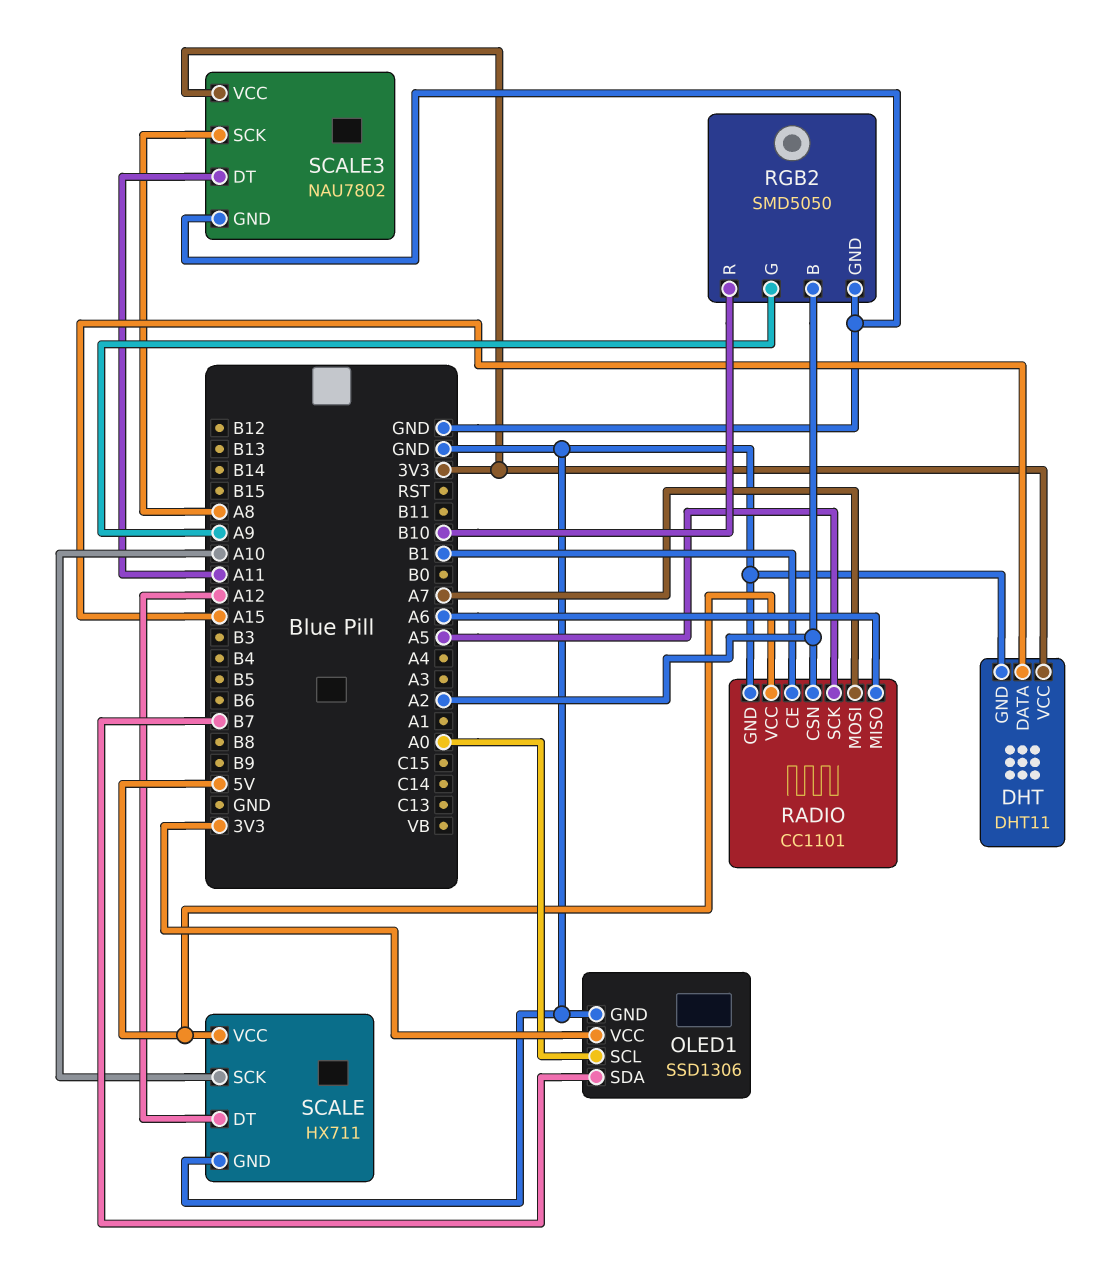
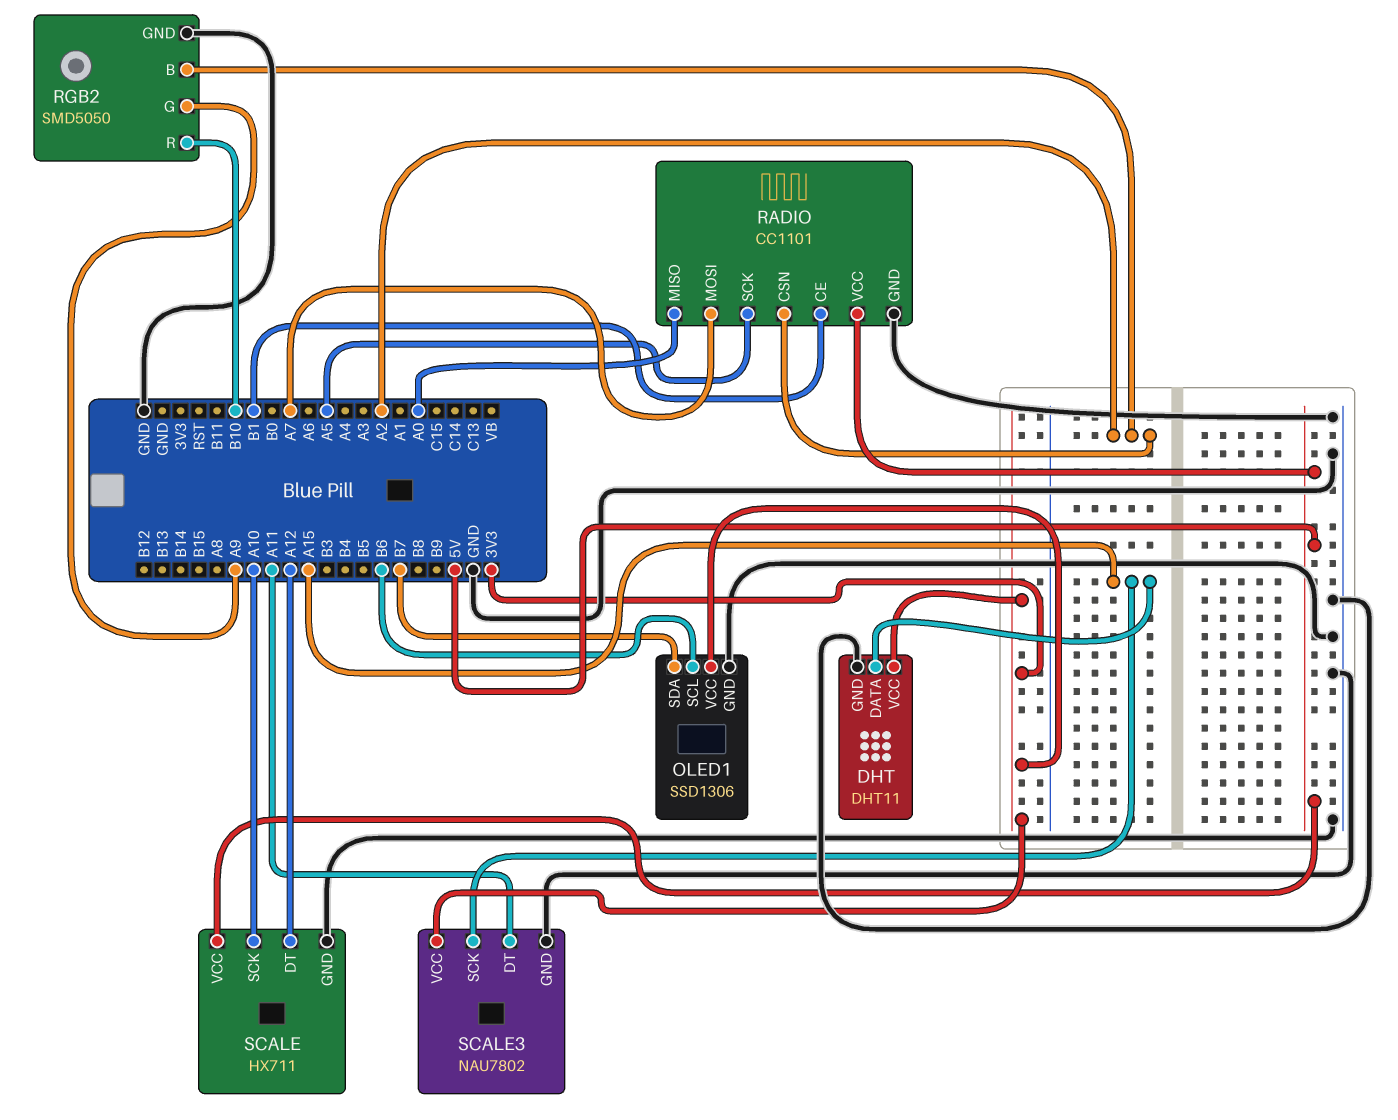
OLED1 pin SCL: A0 -> B6
RADIO pin MISO: A6 -> A0
SCALE3 pin SCK: A8 -> A15

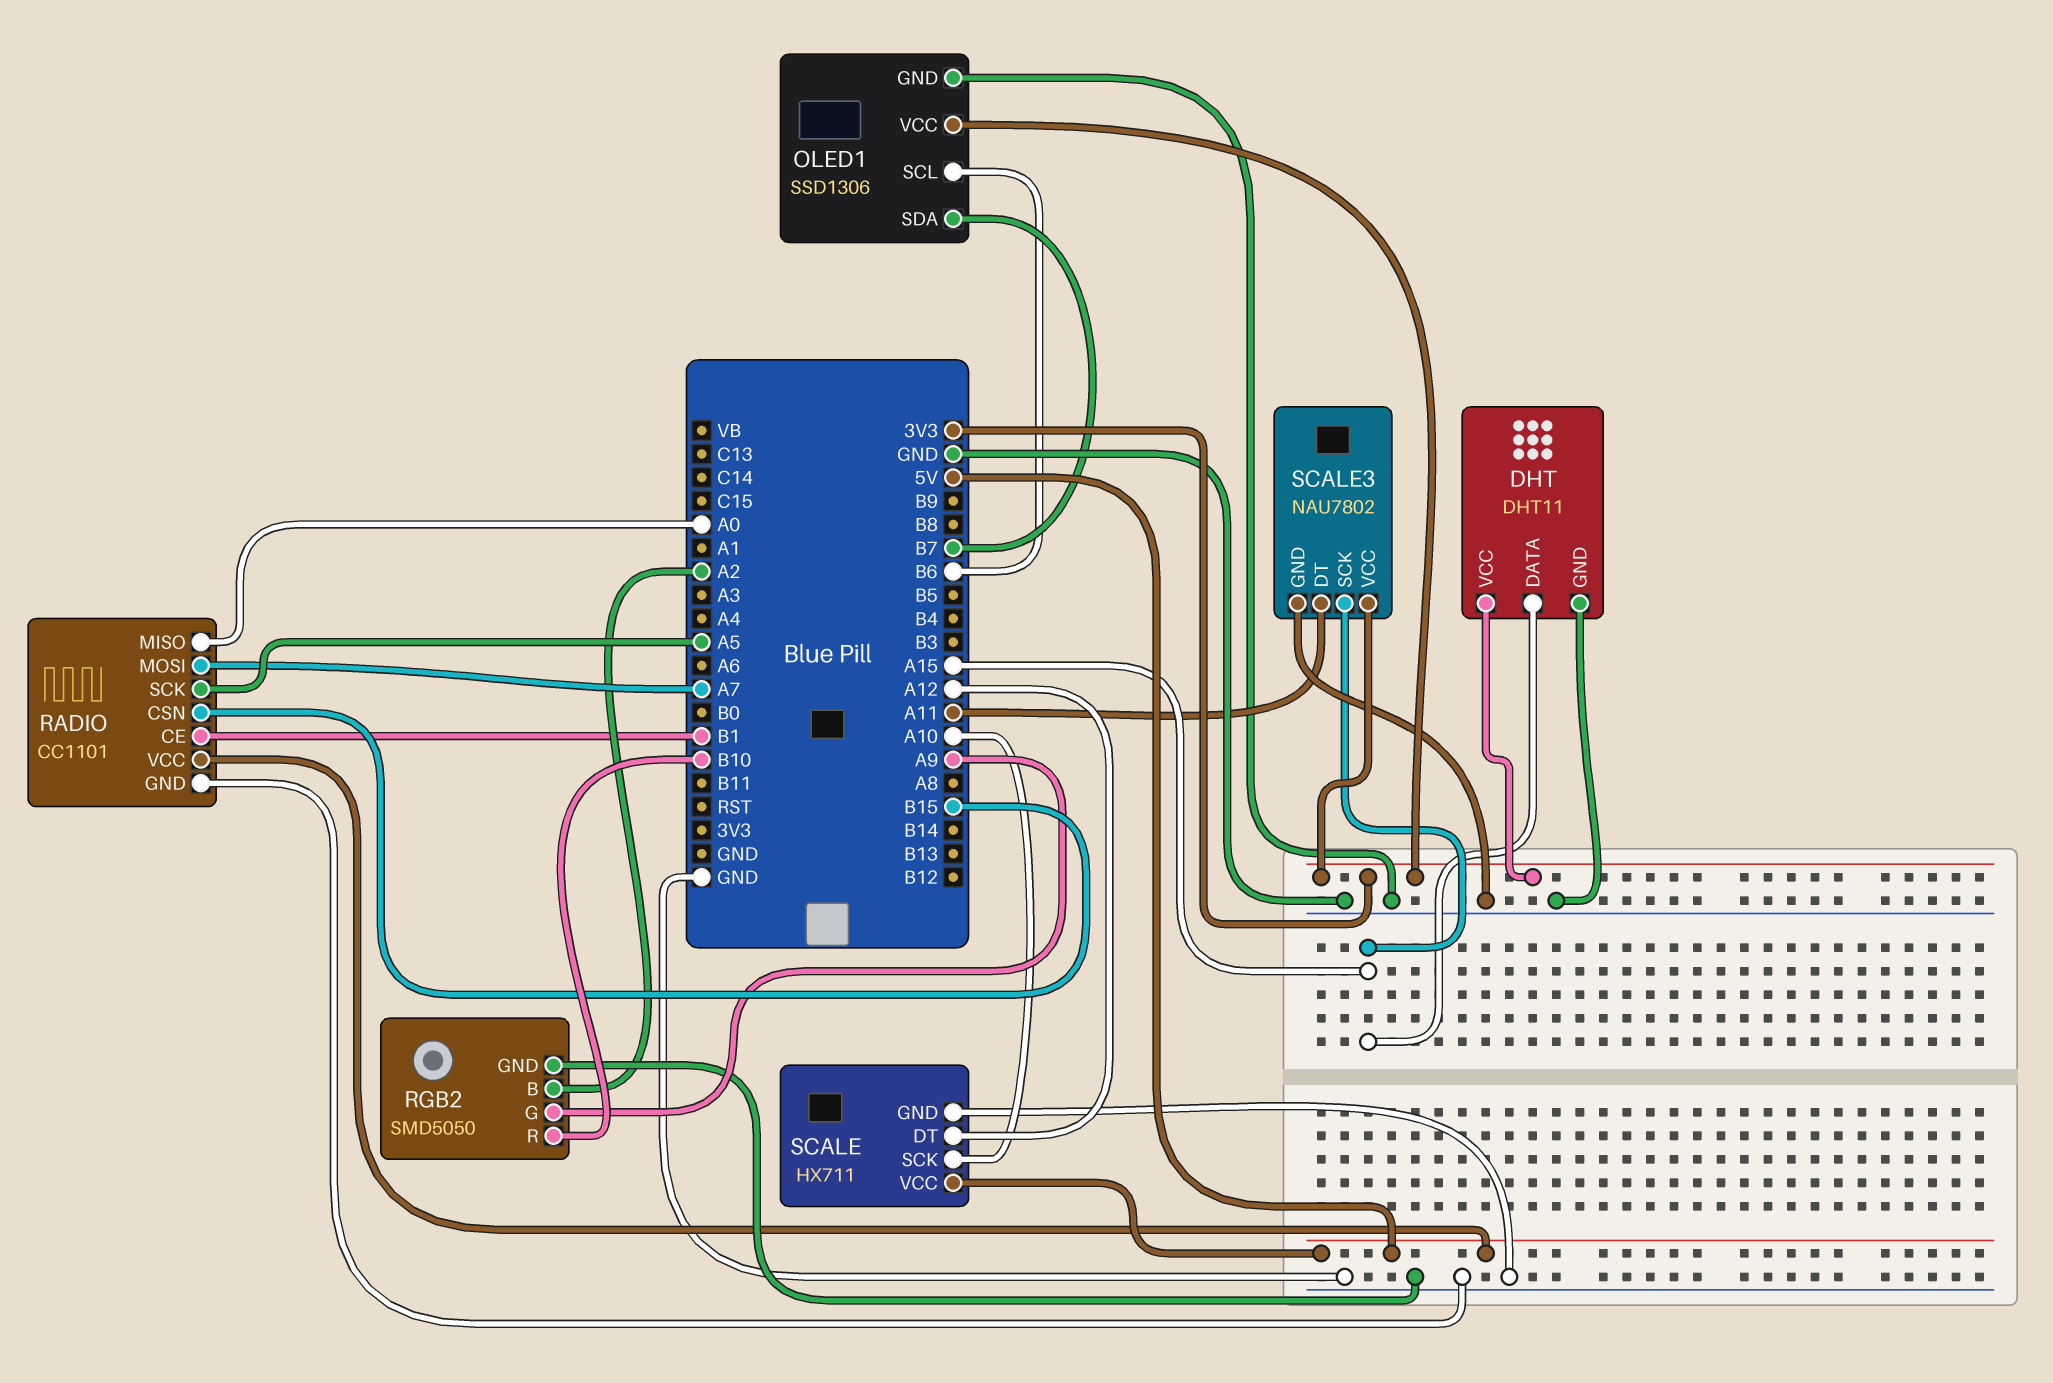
RADIO pin CSN: A2 -> B15

